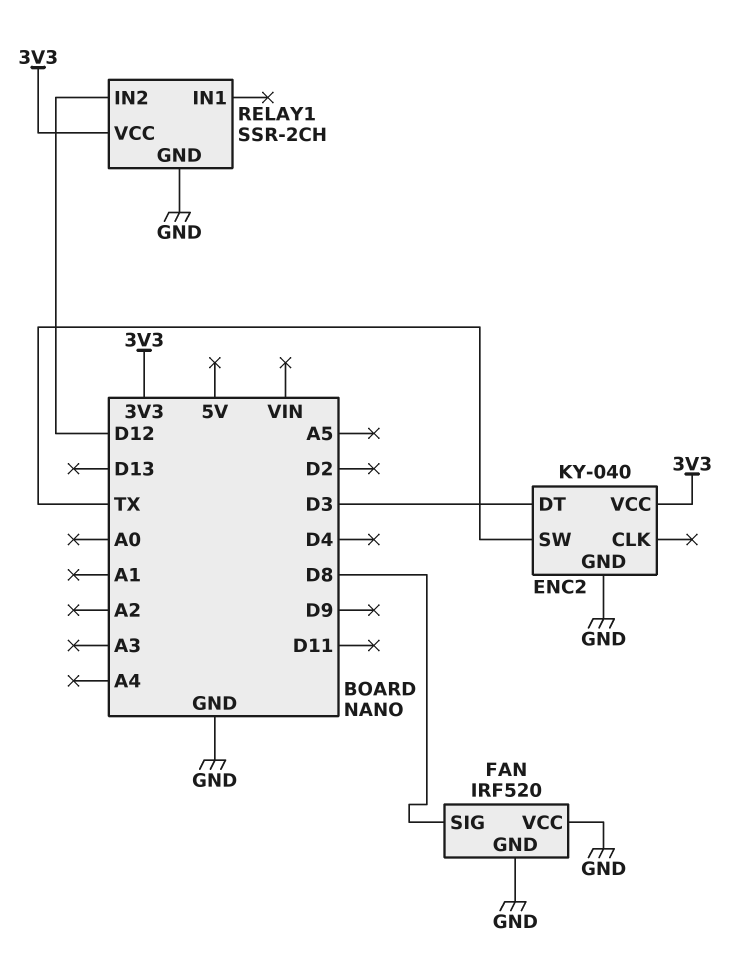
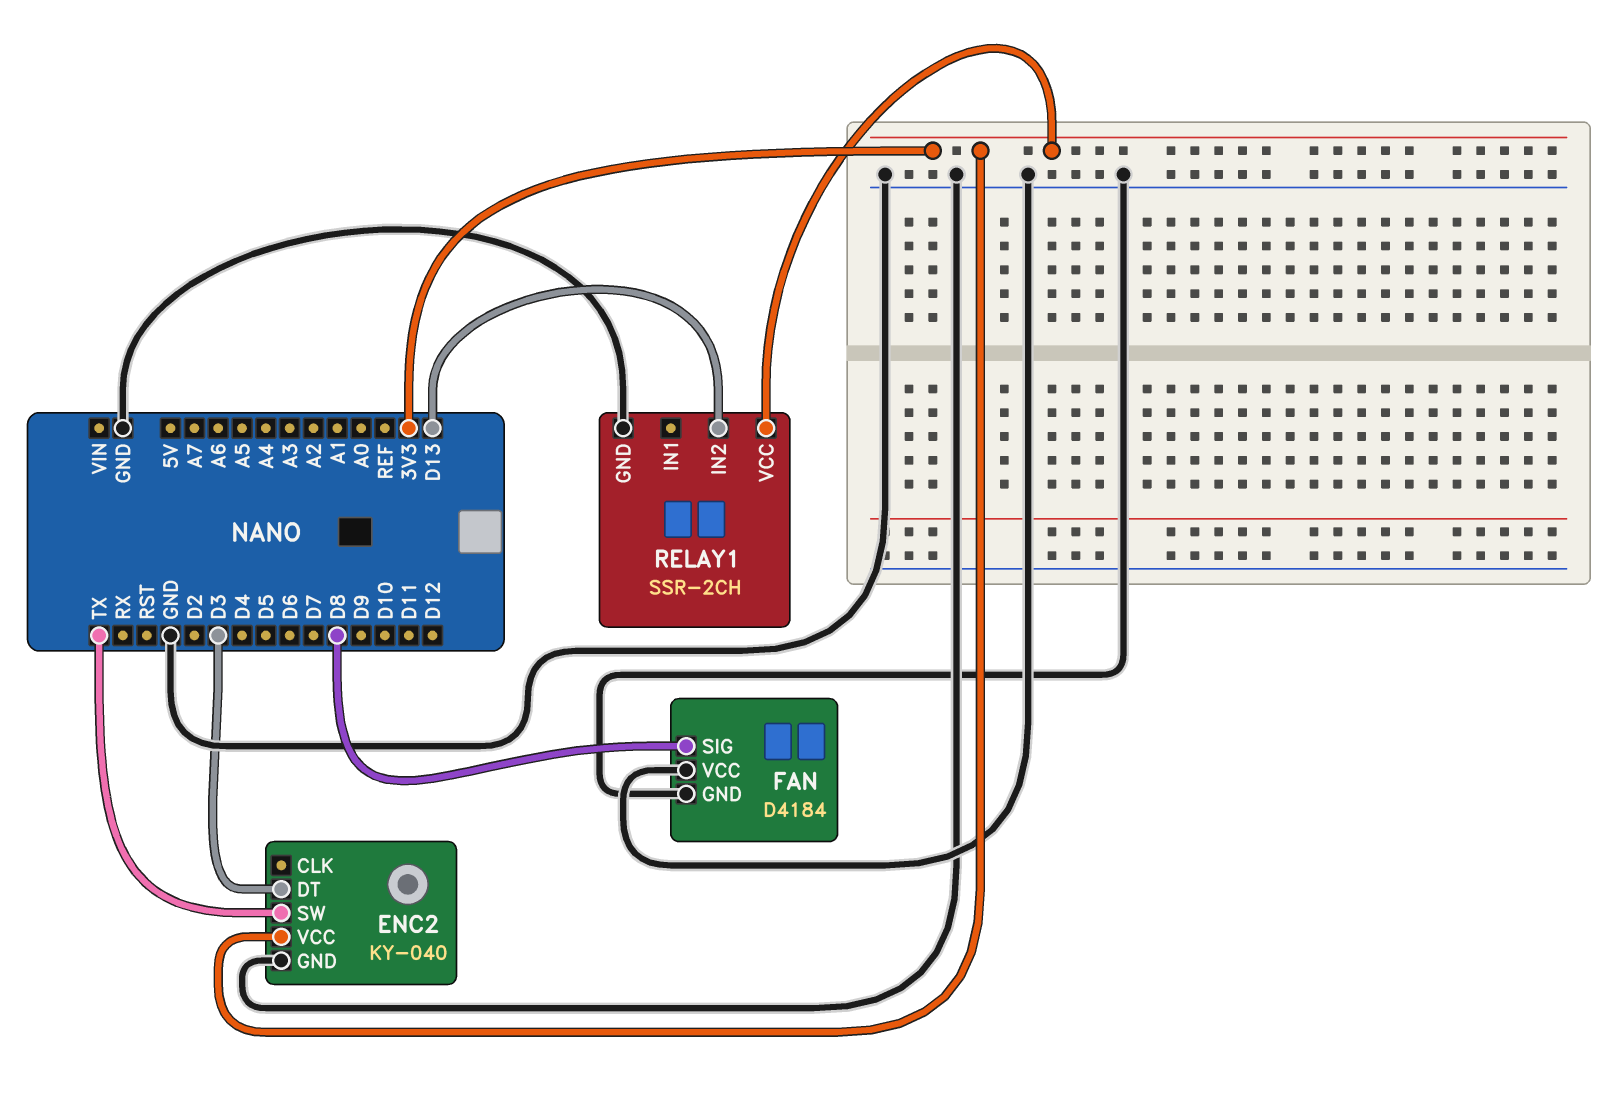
FAN: IRF520 -> D4184
RELAY1 pin IN2: D12 -> D13

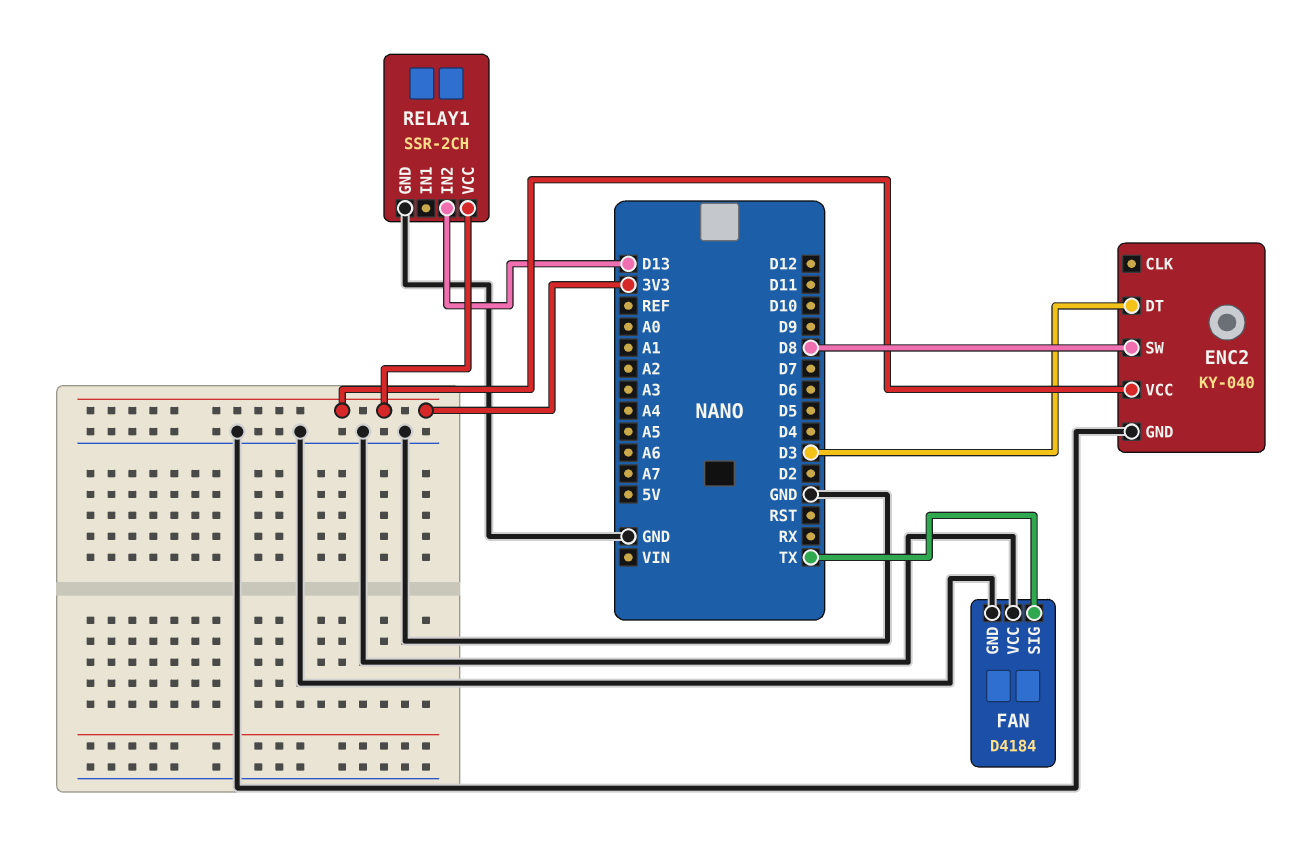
ENC2 pin SW: TX -> D8
FAN pin SIG: D8 -> TX

